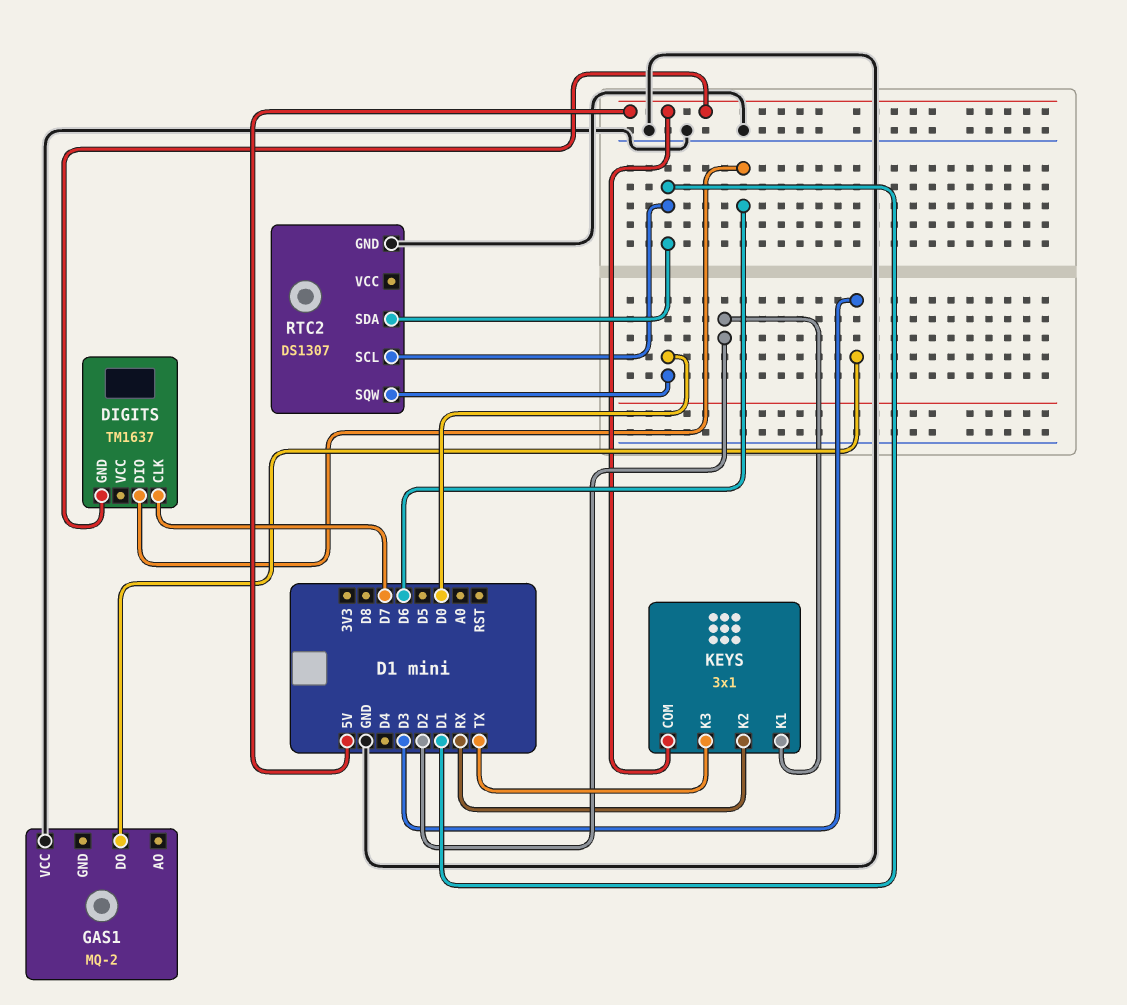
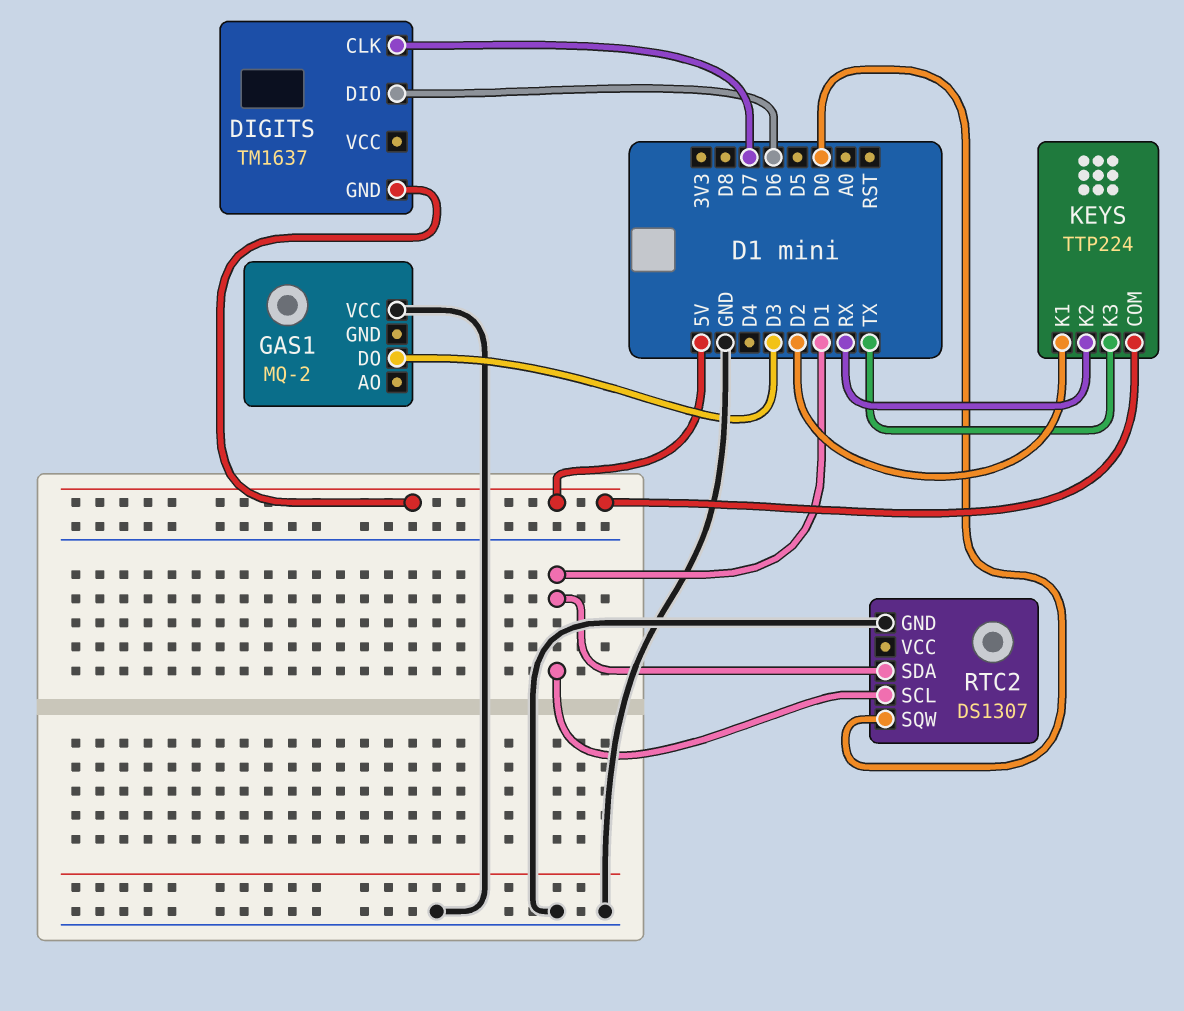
KEYS: 3x1 -> TTP224

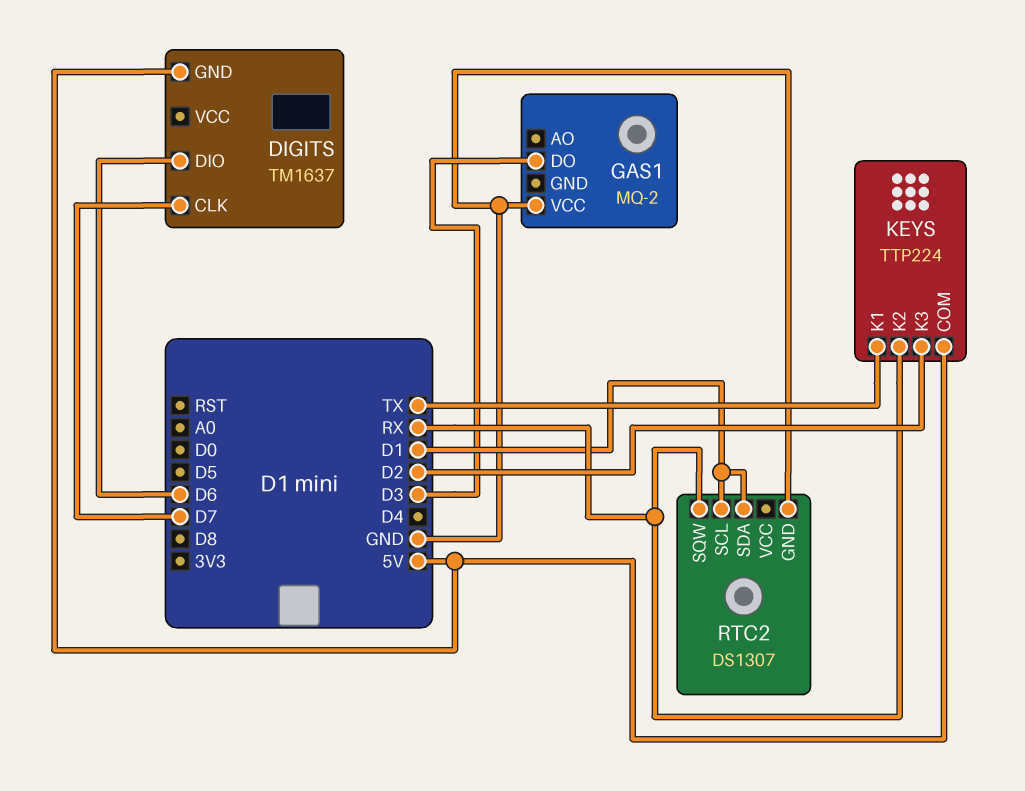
KEYS pin K1: D2 -> TX
KEYS pin K3: TX -> D2
RTC2 pin SQW: D0 -> RX

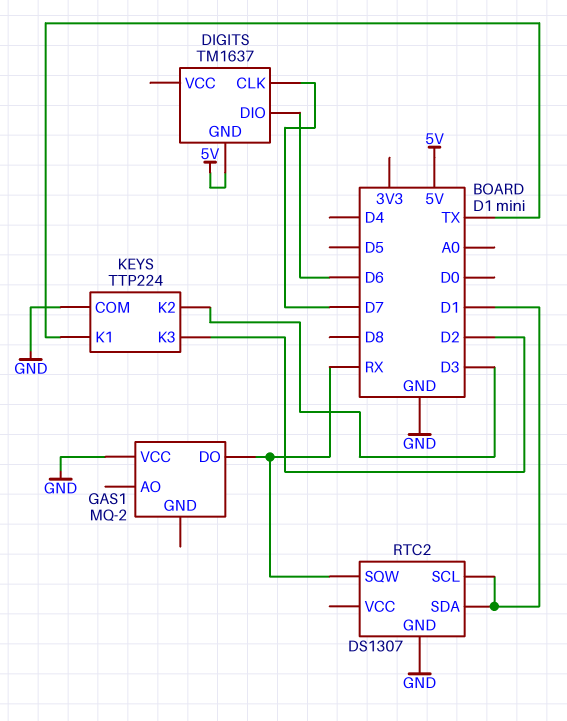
GAS1 pin DO: D3 -> RX
KEYS pin COM: 5V -> GND
KEYS pin K2: RX -> D3

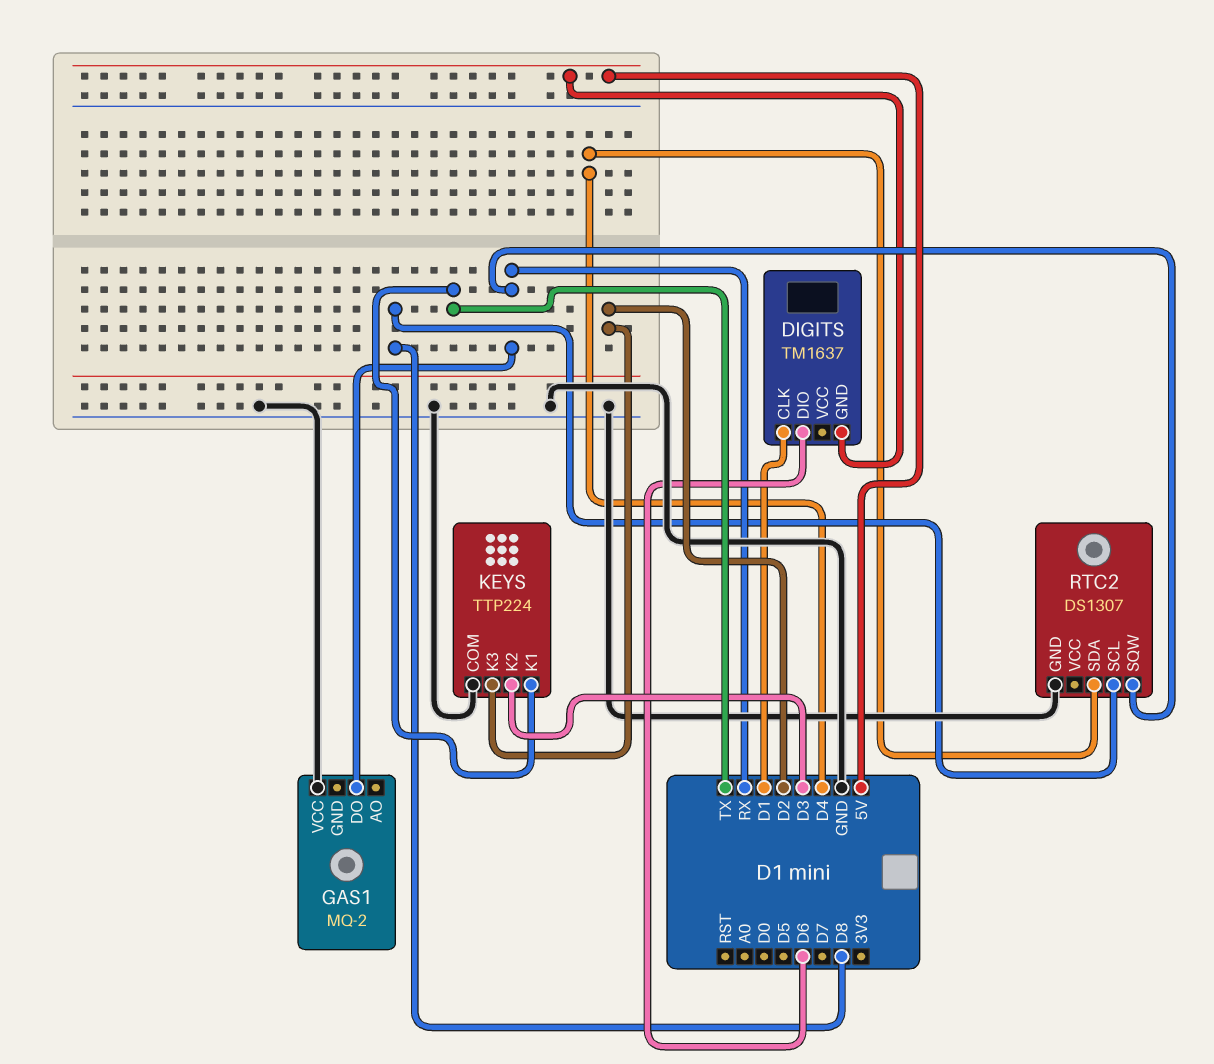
DIGITS pin CLK: D7 -> D1
RTC2 pin SCL: D1 -> D8
RTC2 pin SDA: D1 -> D4

